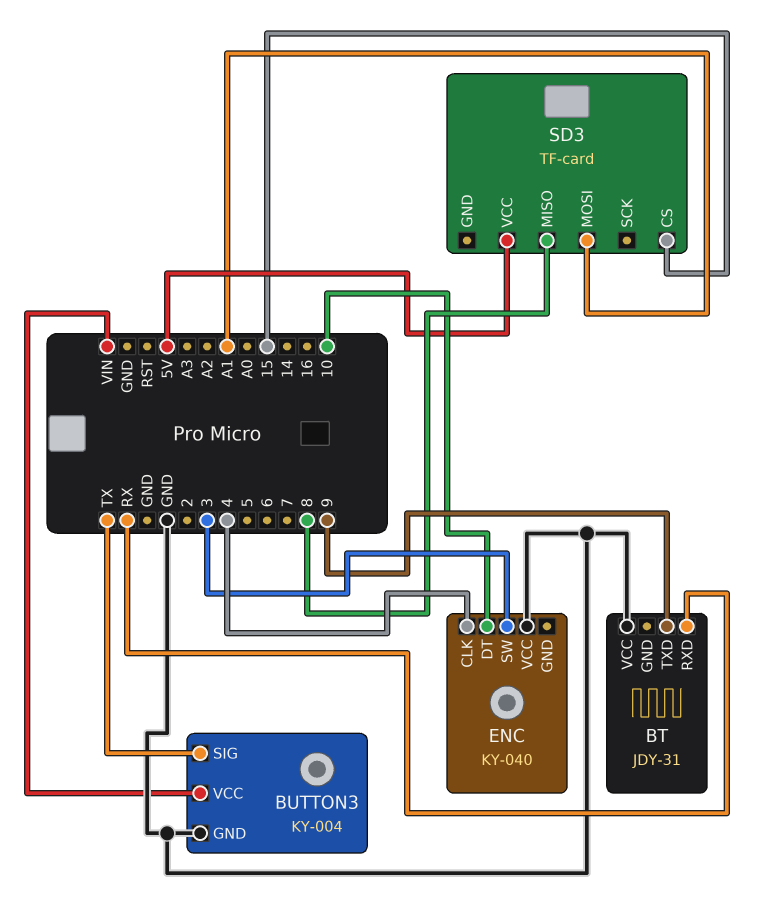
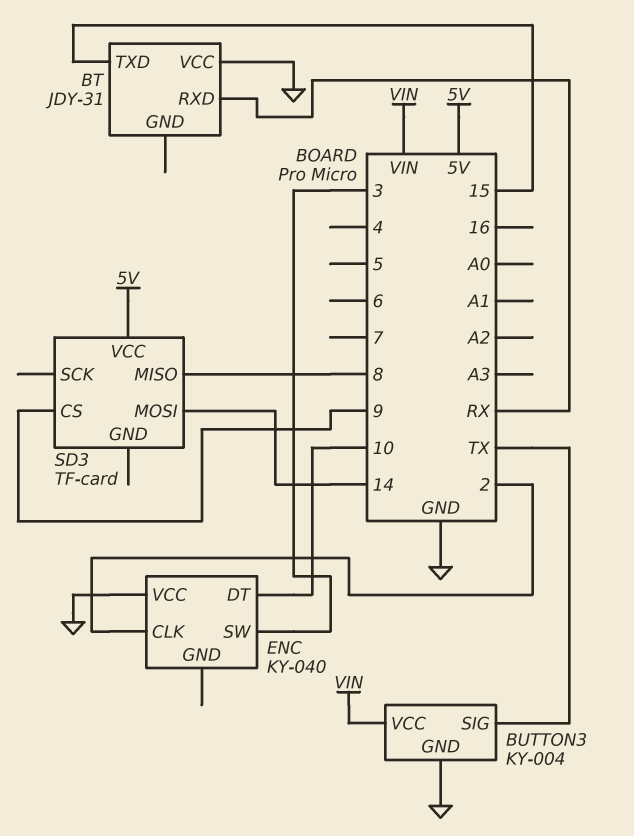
BT pin TXD: 9 -> 15
ENC pin CLK: 4 -> 2
SD3 pin CS: 15 -> 9
SD3 pin MOSI: A1 -> 14

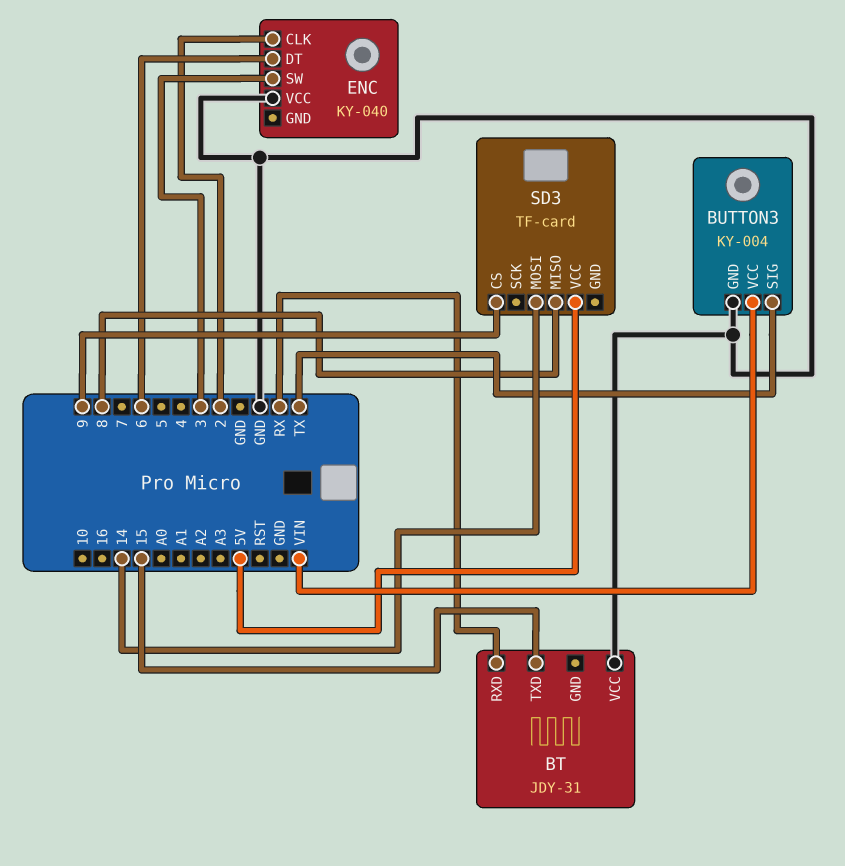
ENC pin DT: 10 -> 6

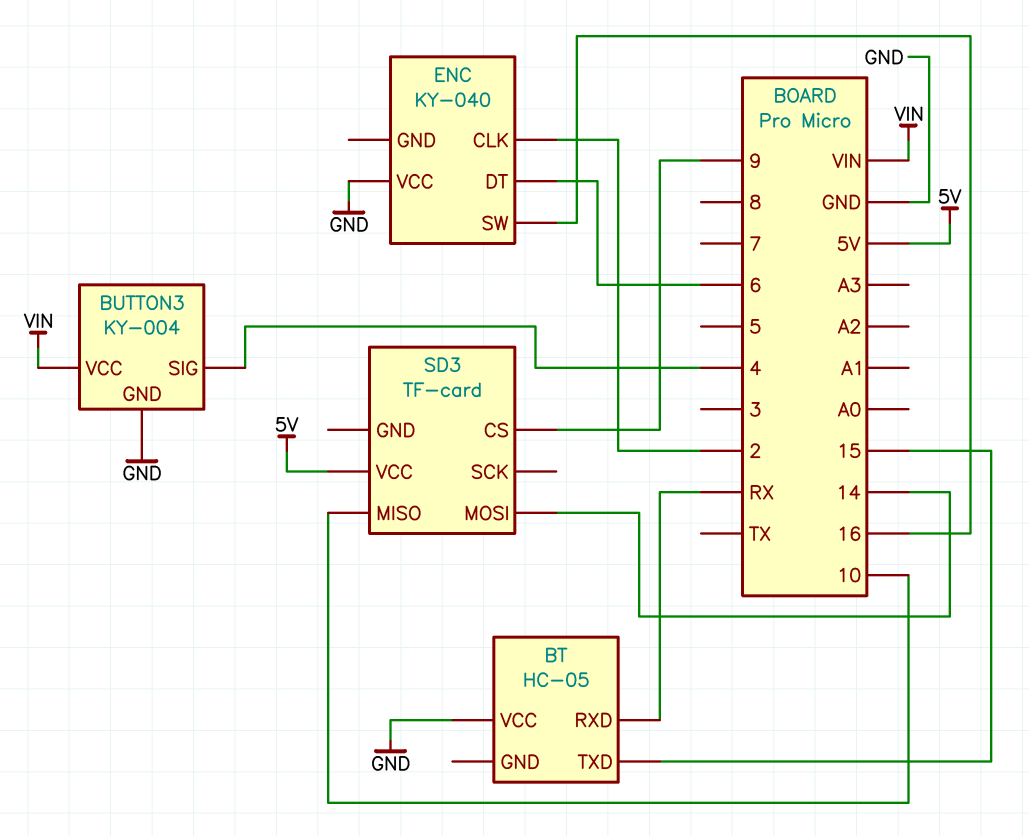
BT: JDY-31 -> HC-05
BUTTON3 pin SIG: TX -> 4
ENC pin SW: 3 -> 16
SD3 pin MISO: 8 -> 10

